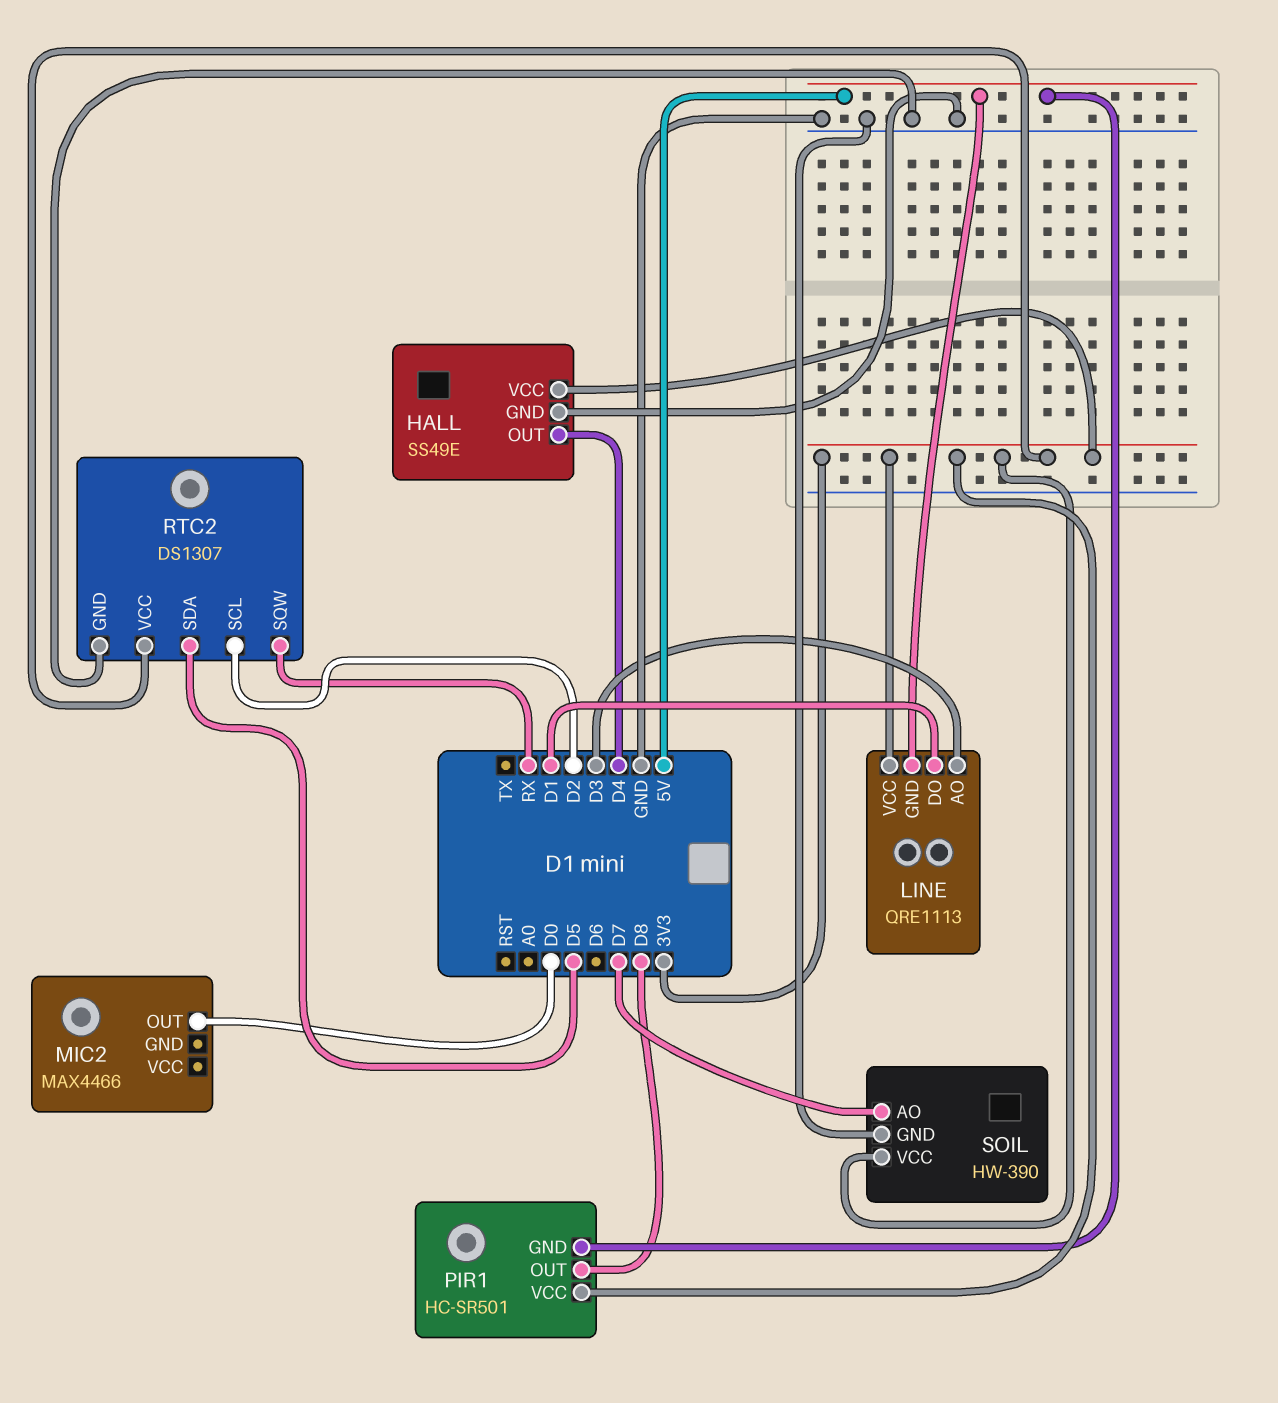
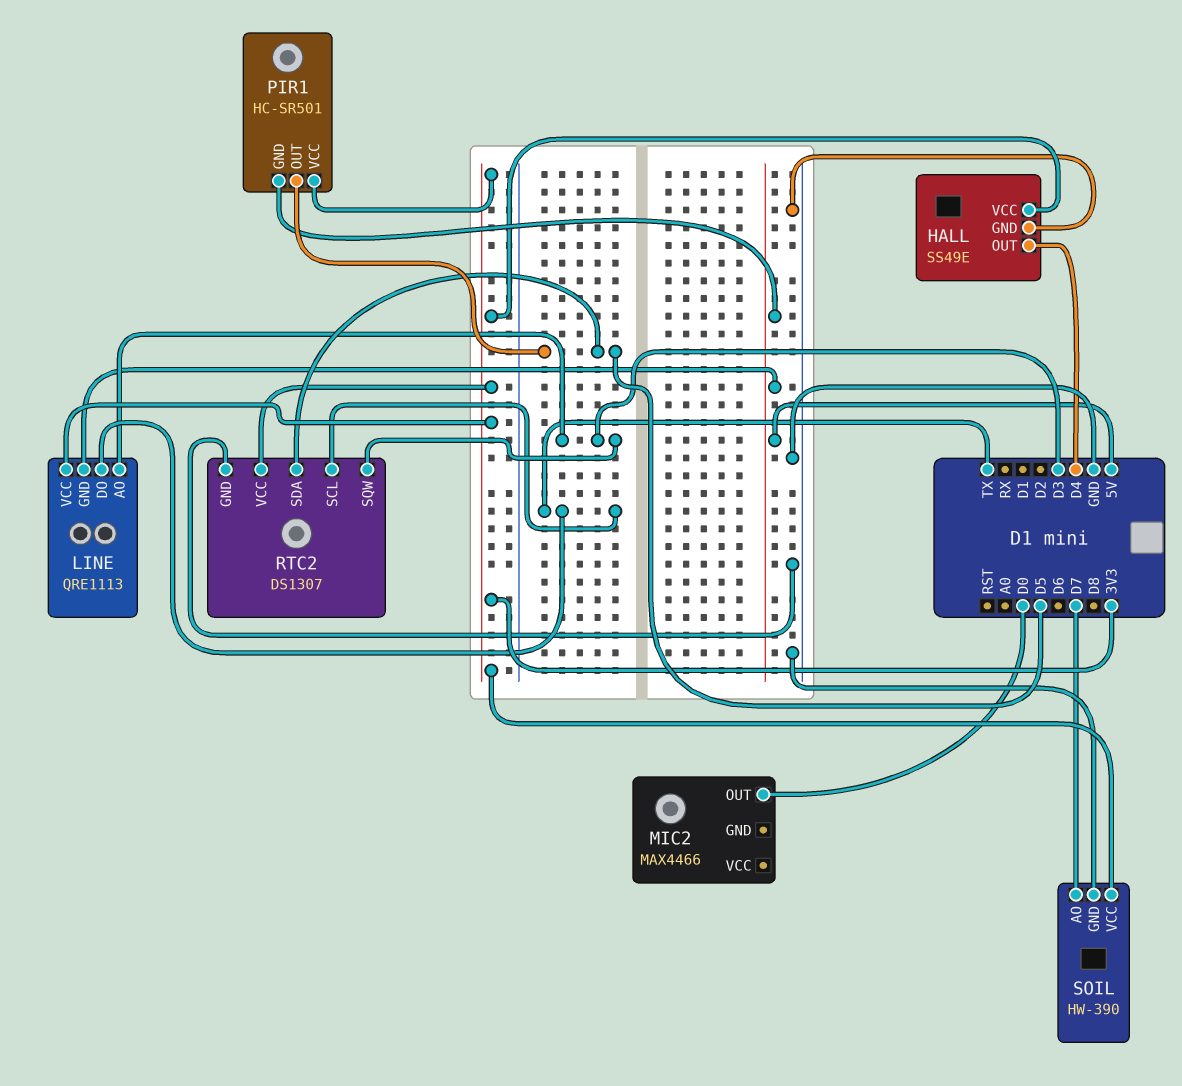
LINE pin DO: D1 -> TX
PIR1 pin OUT: D8 -> D5
RTC2 pin SCL: D2 -> TX
RTC2 pin SQW: RX -> D3

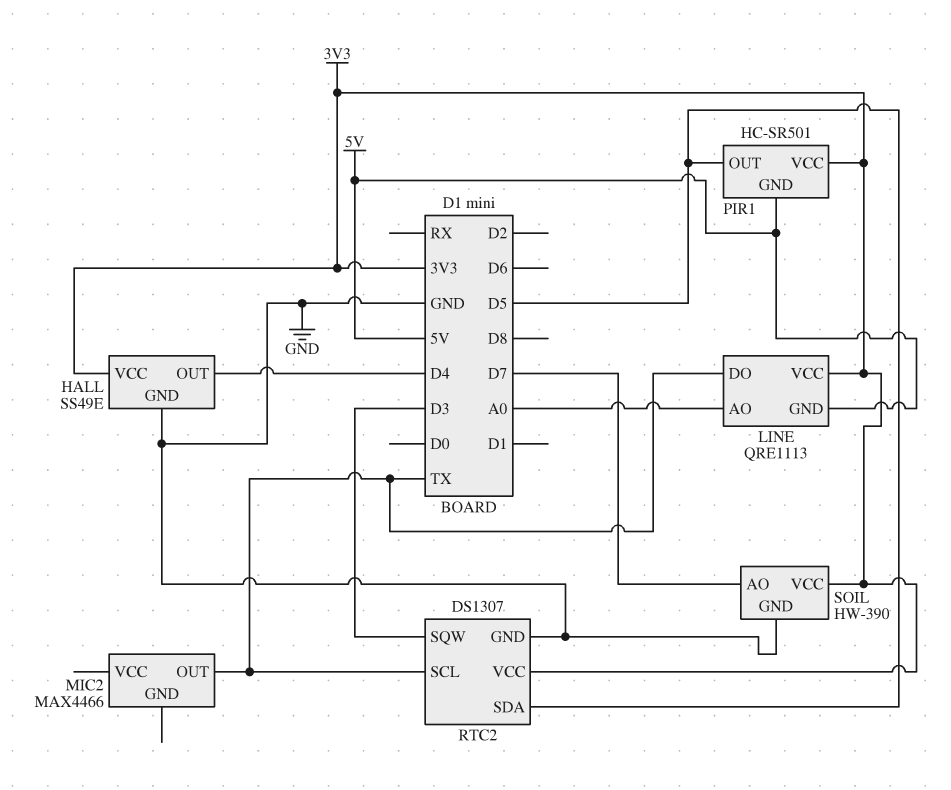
LINE pin AO: D3 -> A0
MIC2 pin OUT: D0 -> TX

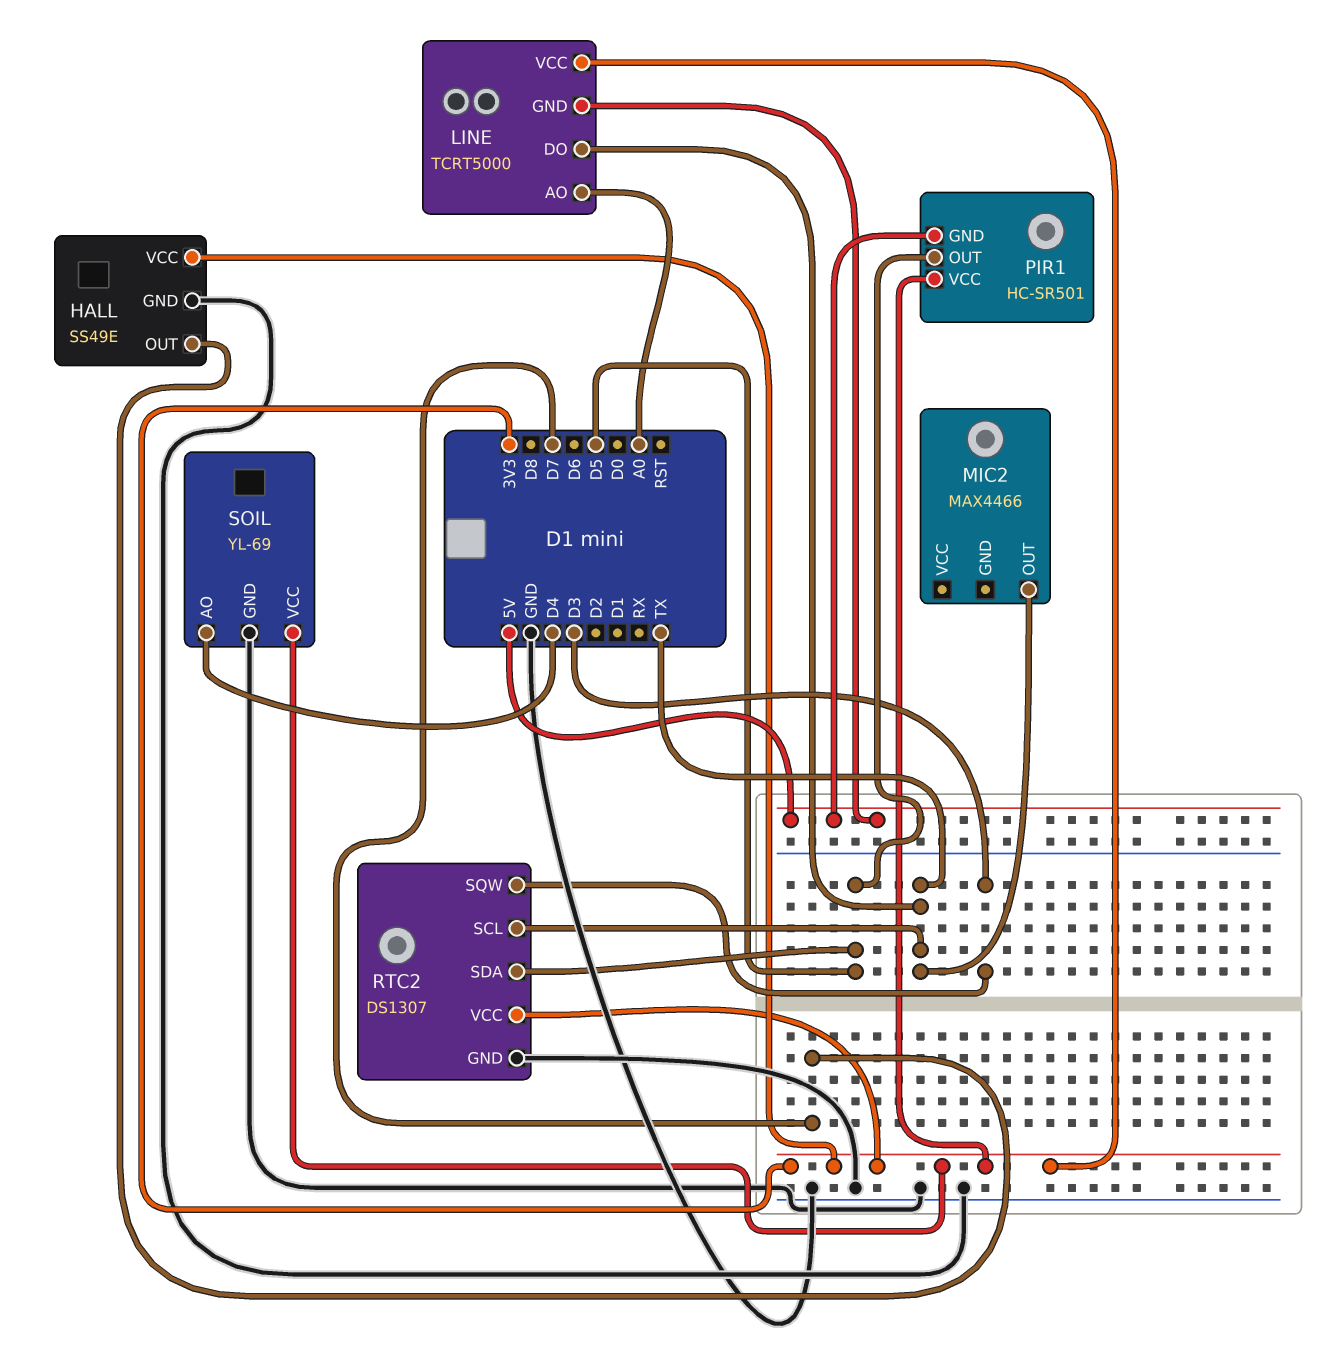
HALL pin OUT: D4 -> D7
LINE: QRE1113 -> TCRT5000
SOIL: HW-390 -> YL-69
SOIL pin AO: D7 -> D4

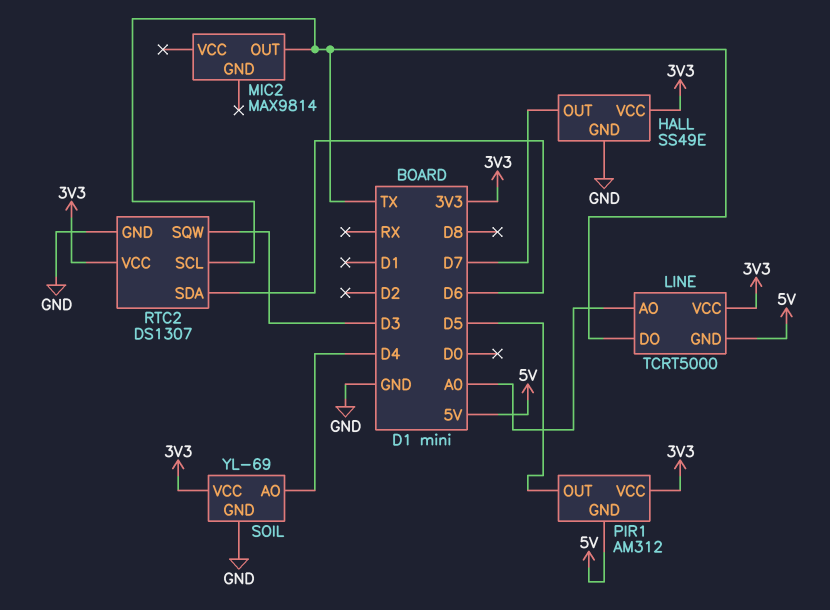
MIC2: MAX4466 -> MAX9814
PIR1: HC-SR501 -> AM312
RTC2 pin SDA: D5 -> D6

